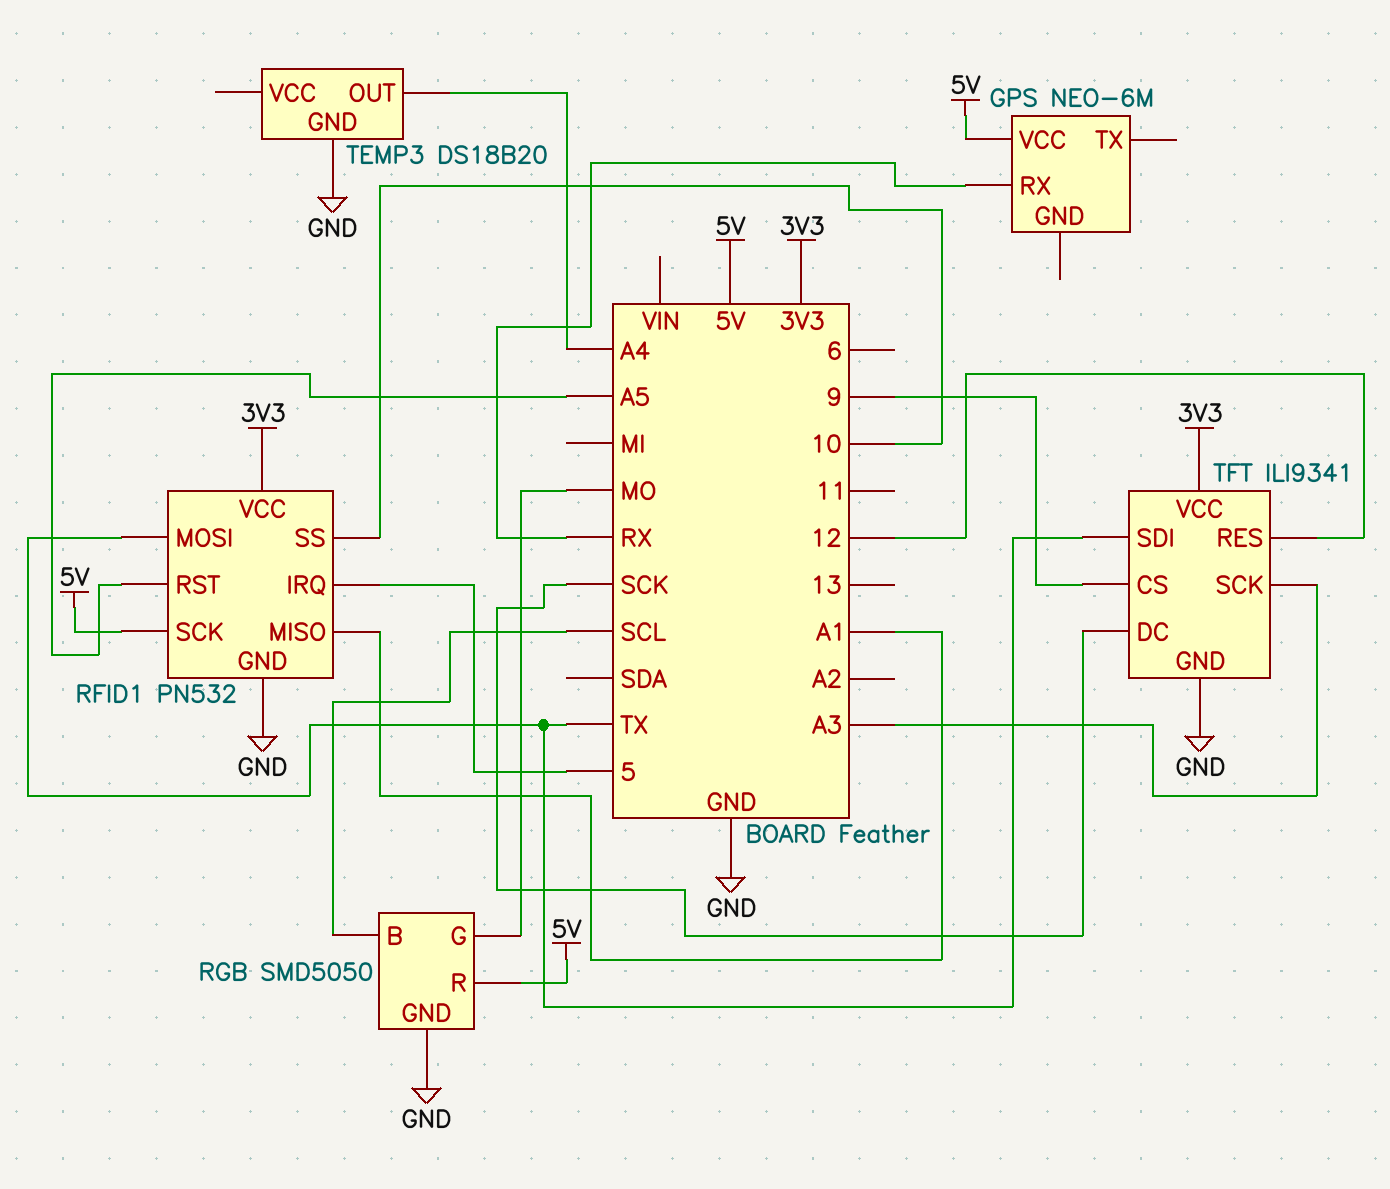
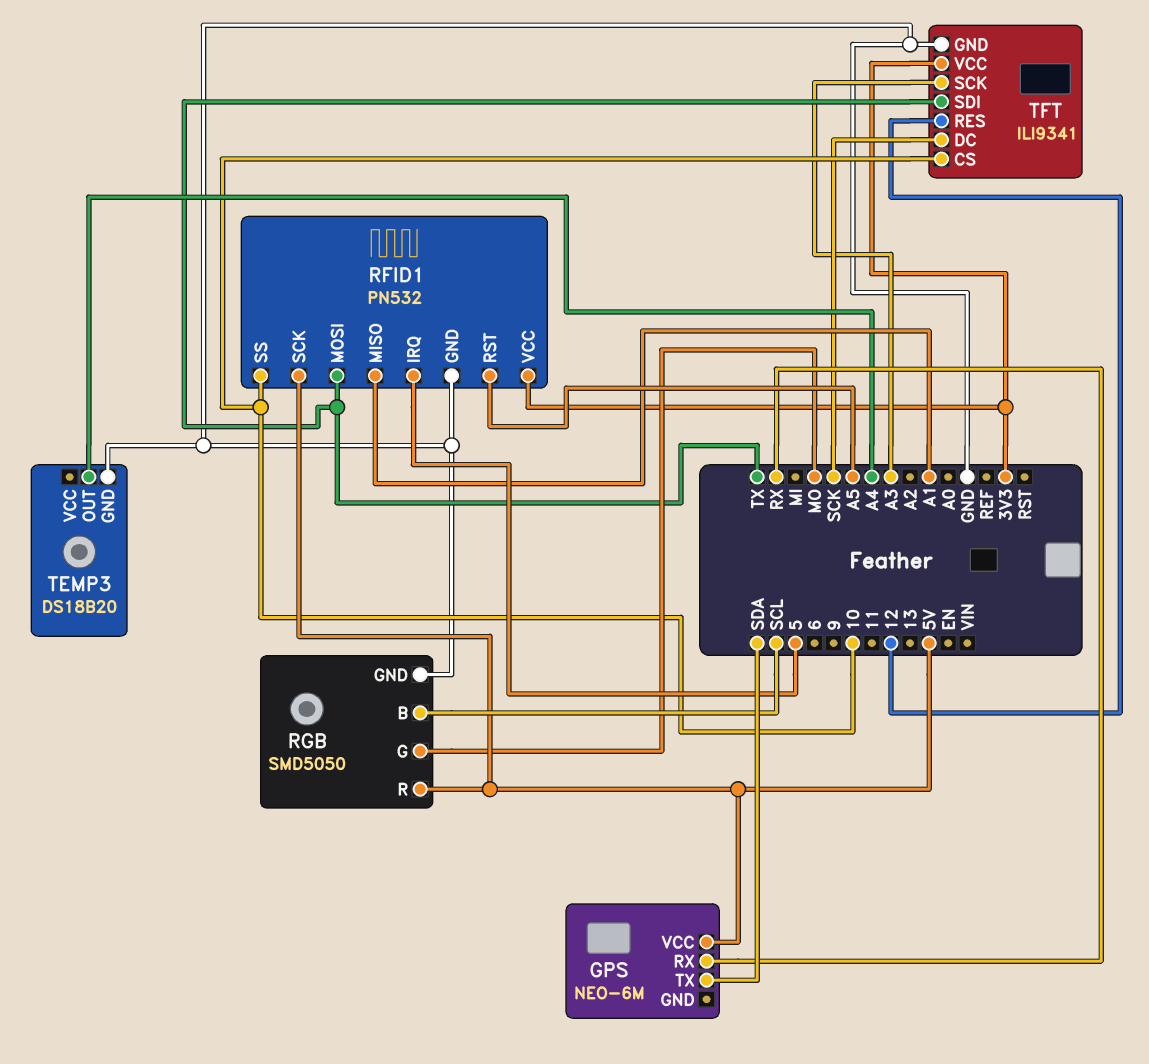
GPS pin TX: none -> SDA
TFT pin CS: 9 -> 10

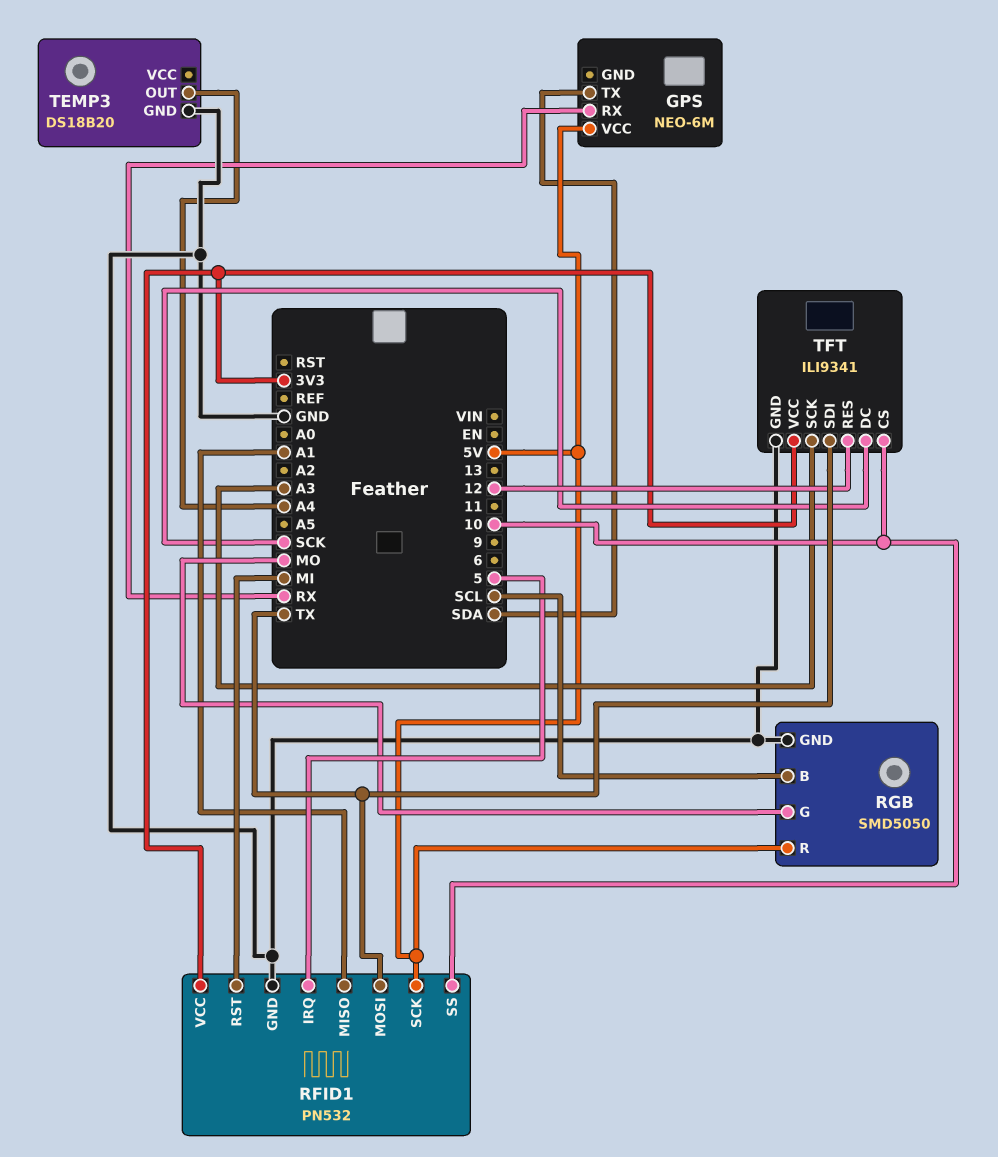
RFID1 pin RST: A5 -> MI

